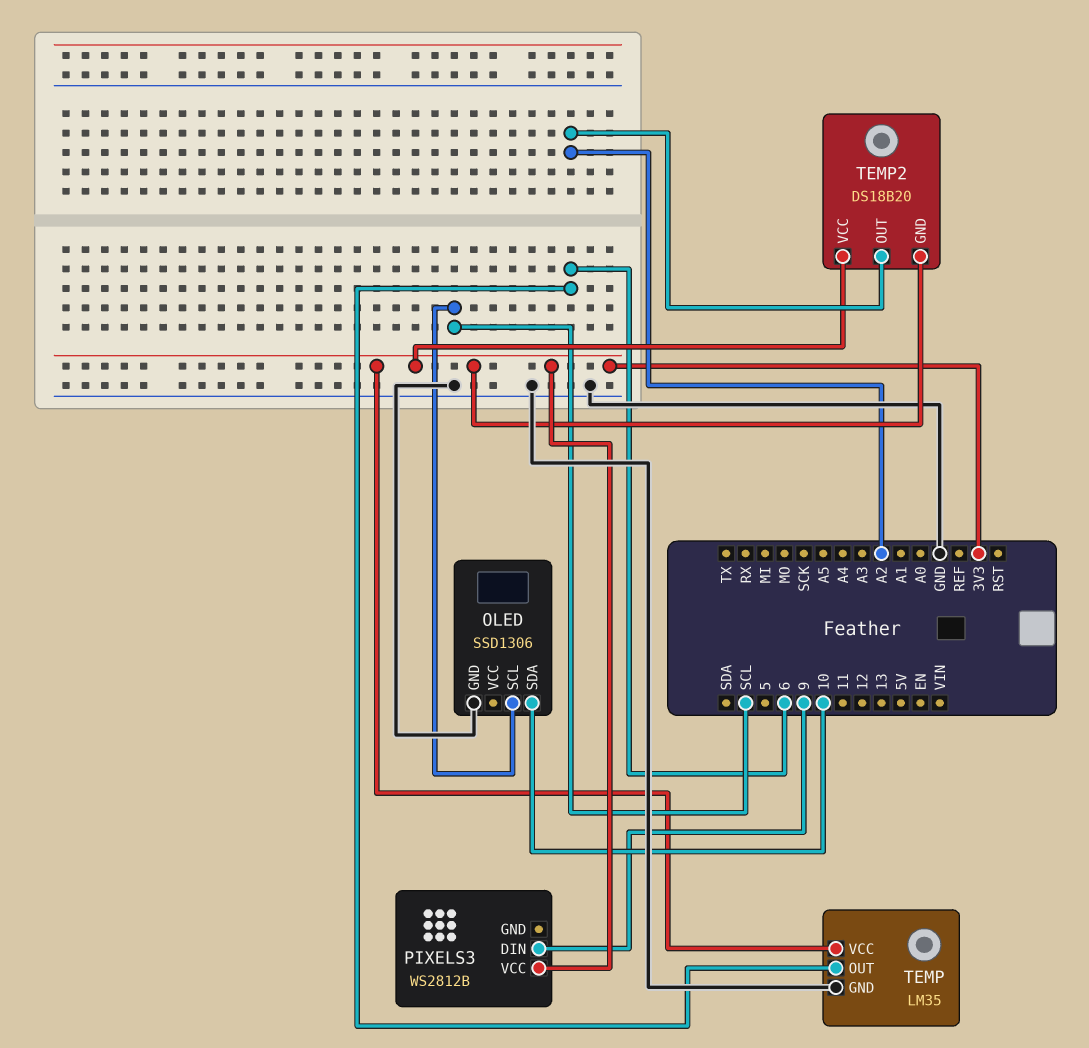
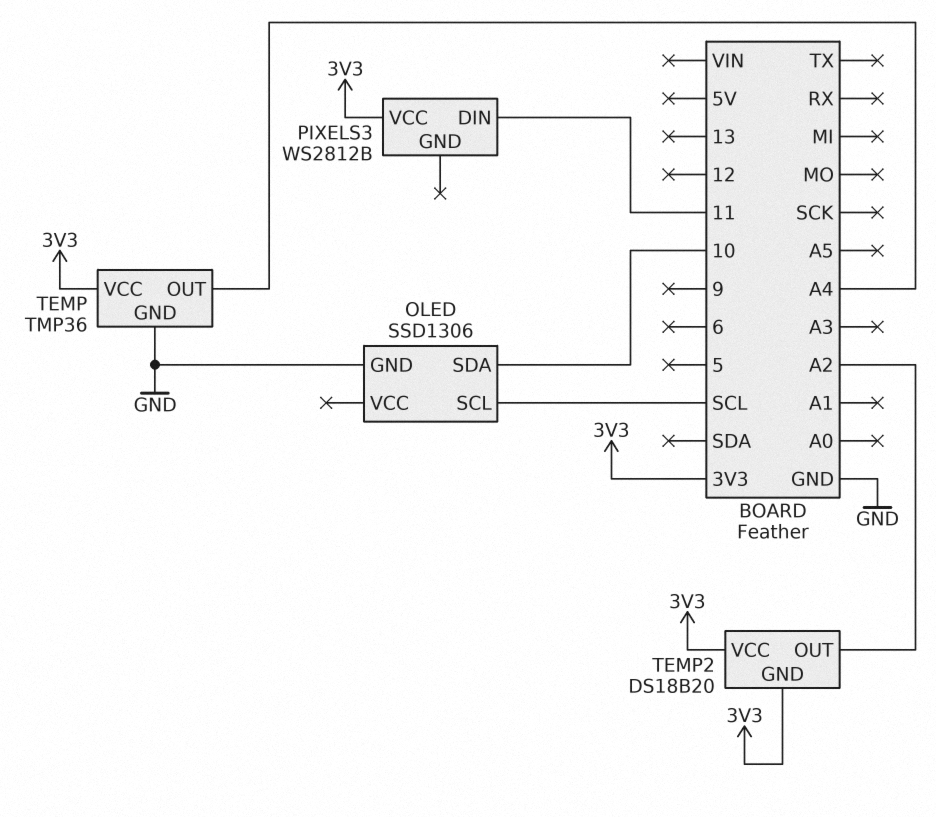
PIXELS3 pin DIN: 9 -> 11
TEMP: LM35 -> TMP36
TEMP pin OUT: 6 -> A4

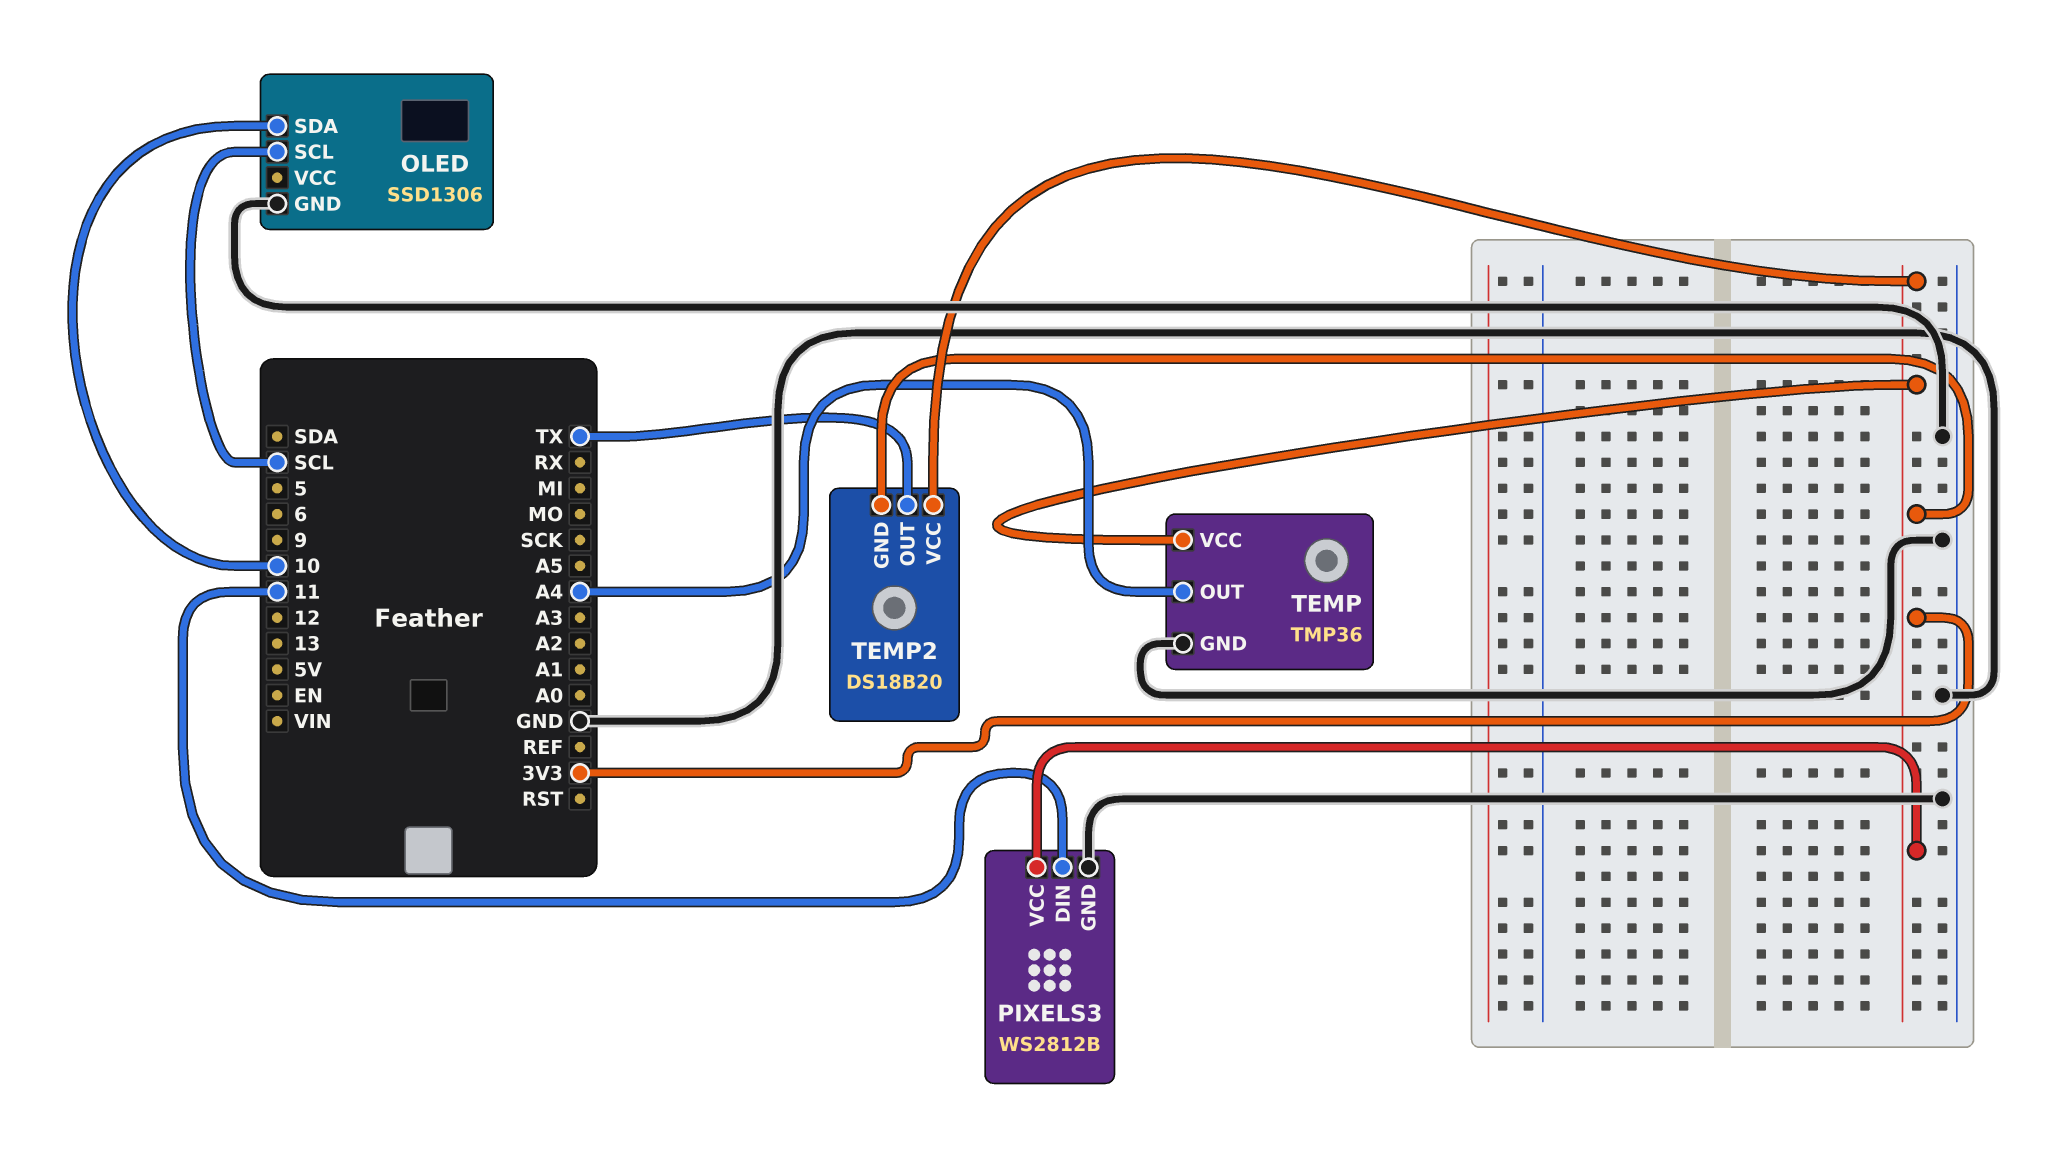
PIXELS3 pin GND: none -> GND
TEMP2 pin OUT: A2 -> TX

